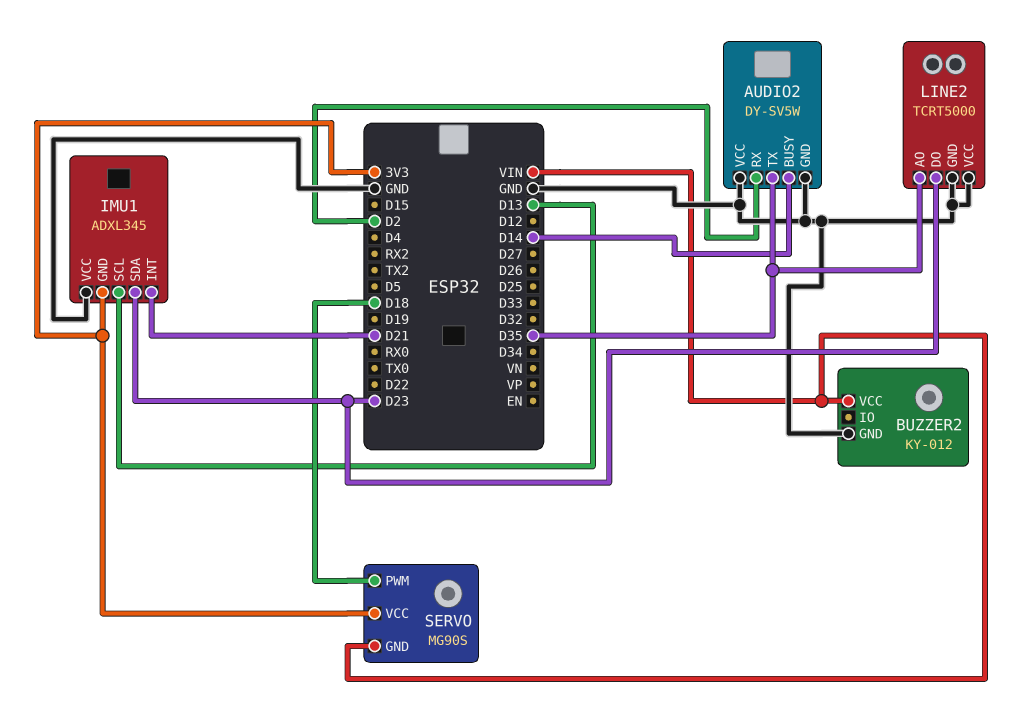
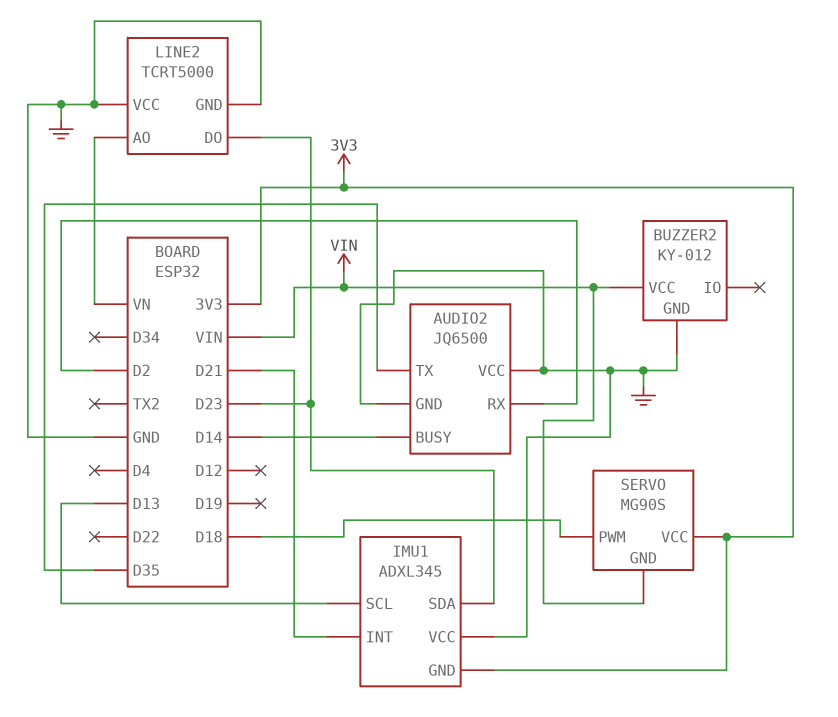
AUDIO2: DY-SV5W -> JQ6500
LINE2 pin AO: D35 -> VN

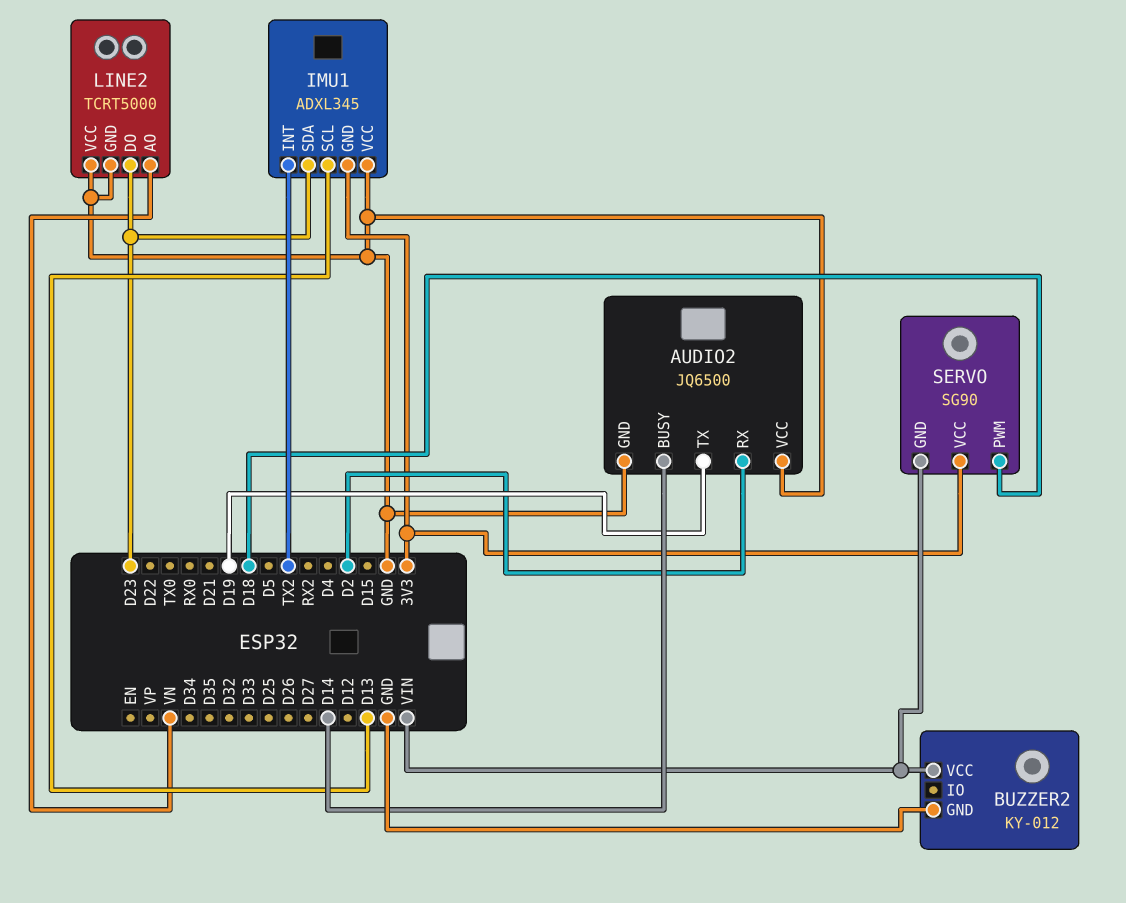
AUDIO2 pin TX: D35 -> D19
IMU1 pin INT: D21 -> TX2
SERVO: MG90S -> SG90

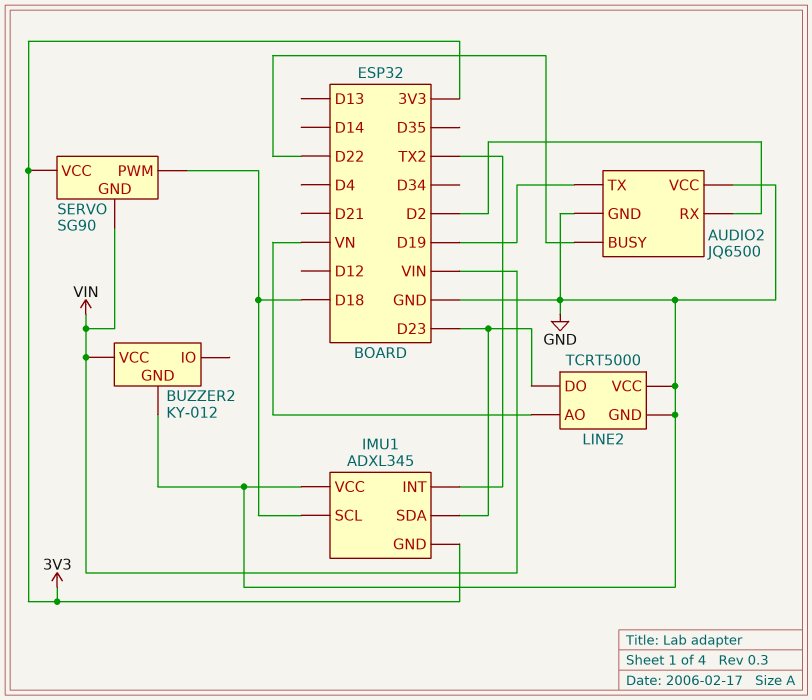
AUDIO2 pin BUSY: D14 -> D22
IMU1 pin SCL: D13 -> D18

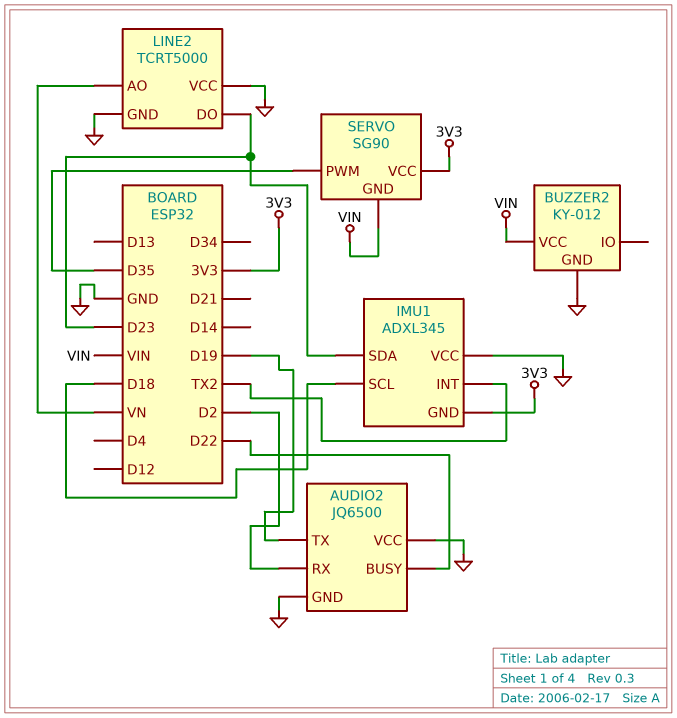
SERVO pin PWM: D18 -> D35

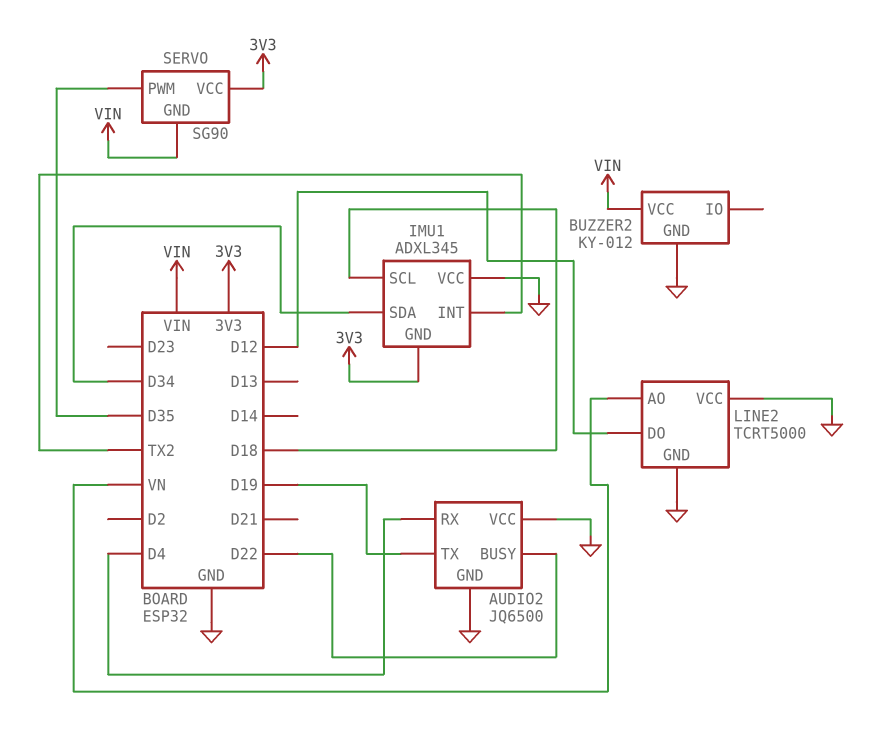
AUDIO2 pin RX: D2 -> D4
IMU1 pin SDA: D23 -> D34
LINE2 pin DO: D23 -> D12

